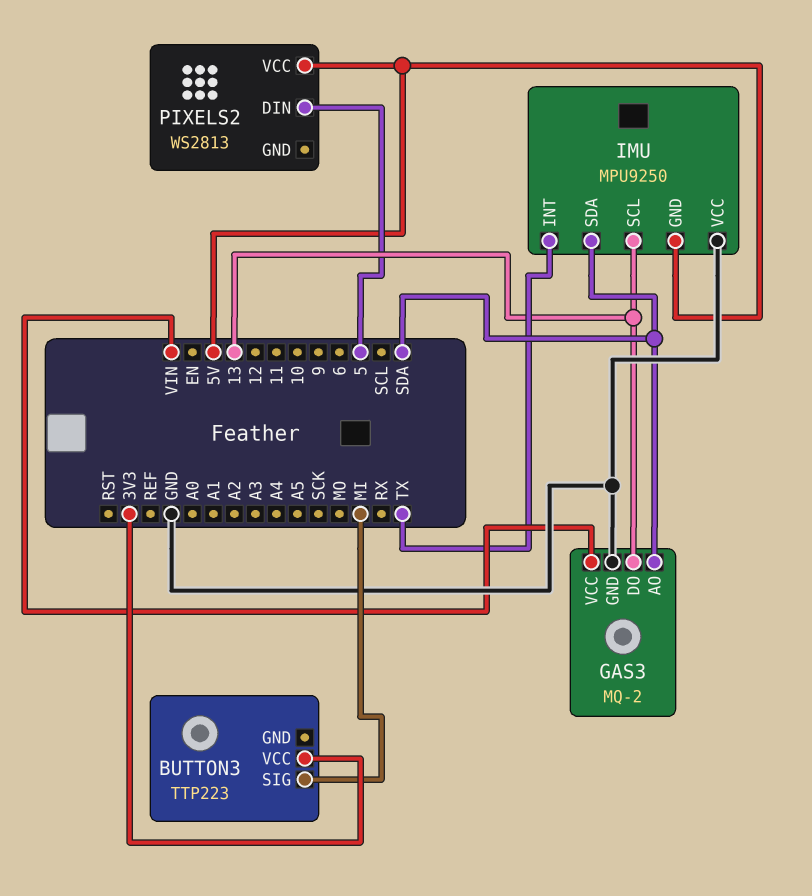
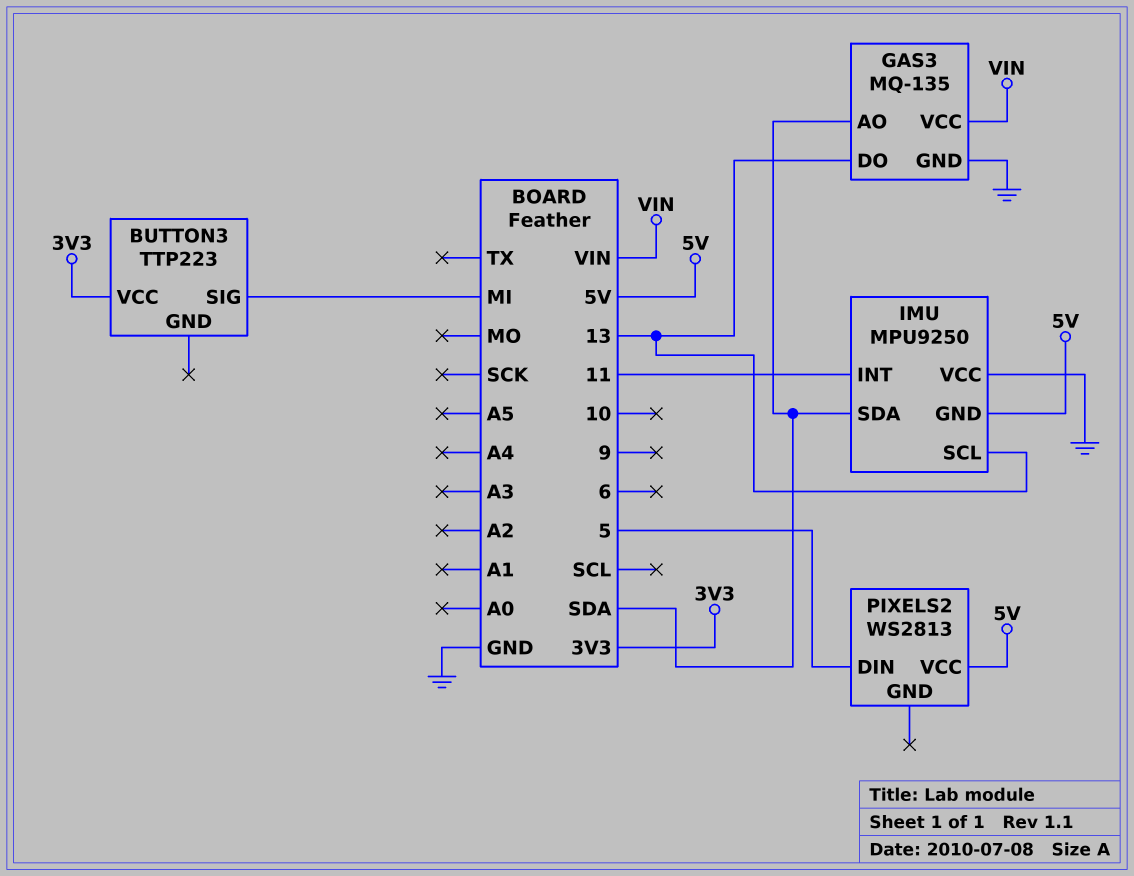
GAS3: MQ-2 -> MQ-135
IMU pin INT: TX -> 11

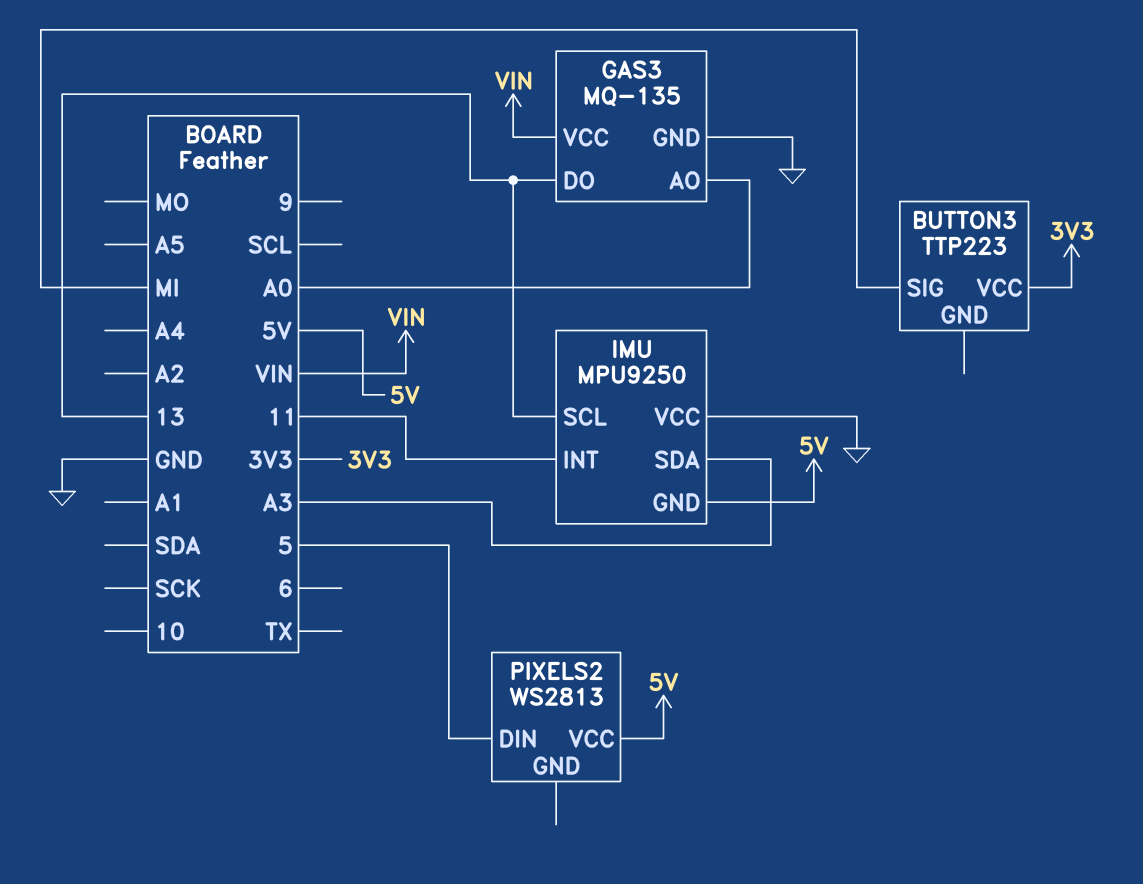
GAS3 pin AO: SDA -> A0
IMU pin SDA: SDA -> A3

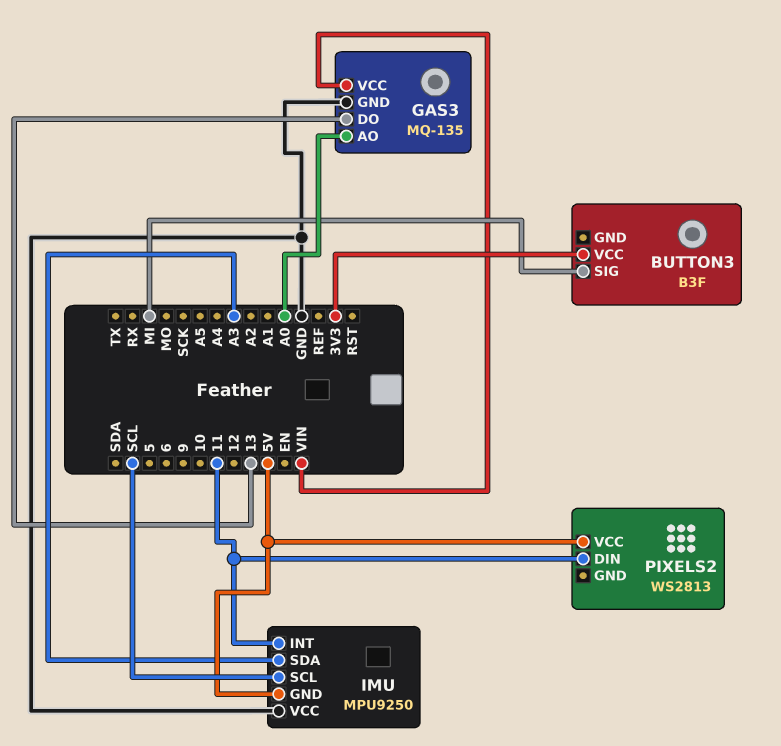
BUTTON3: TTP223 -> B3F
IMU pin SCL: 13 -> SCL
PIXELS2 pin DIN: 5 -> 11

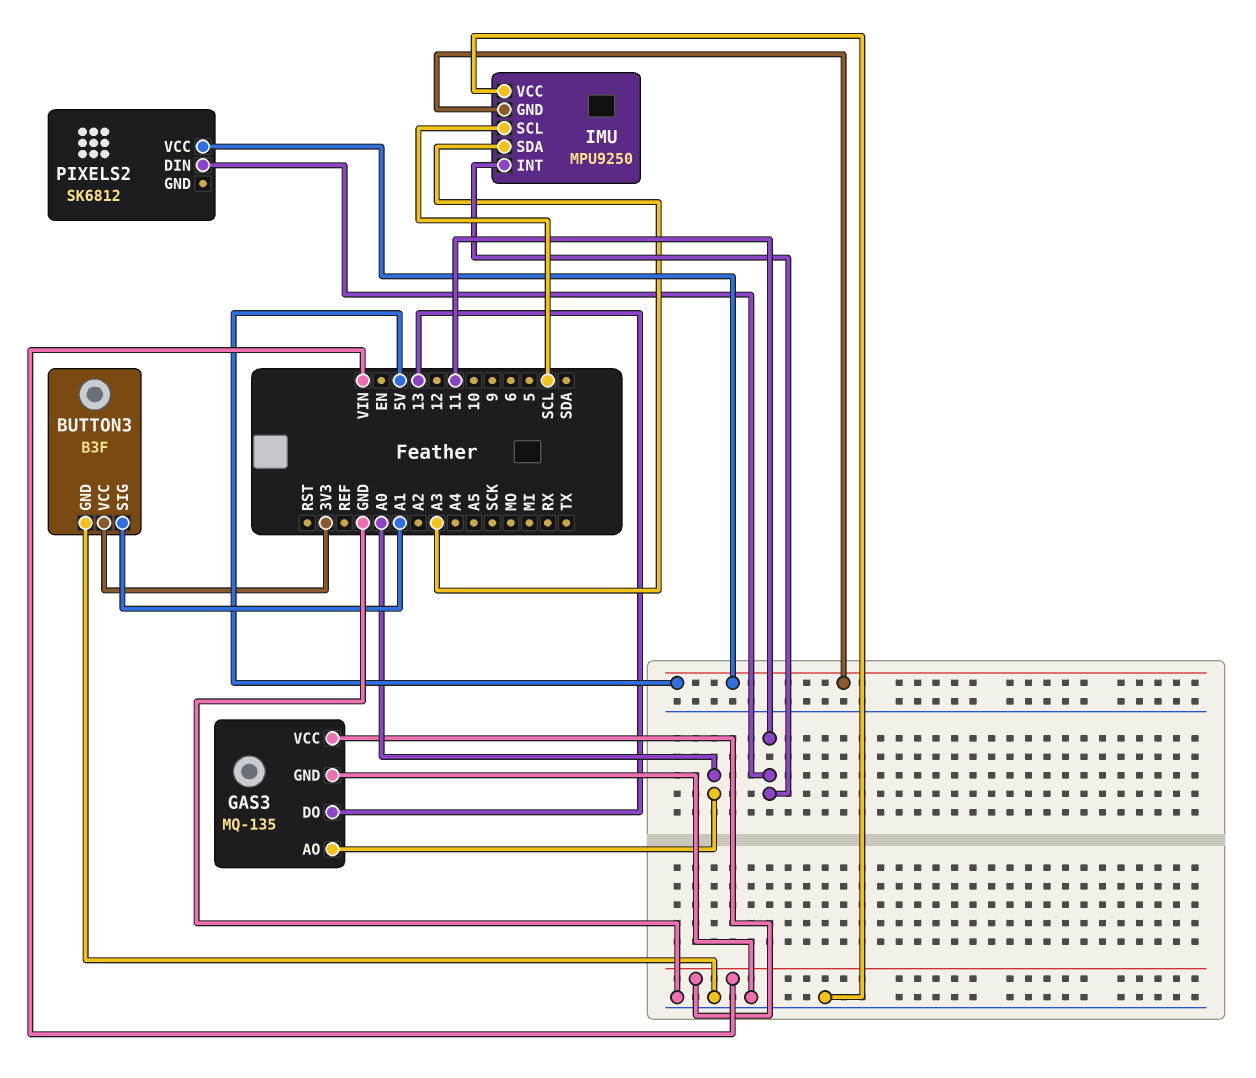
BUTTON3 pin GND: none -> GND
BUTTON3 pin SIG: MI -> A1
PIXELS2: WS2813 -> SK6812

